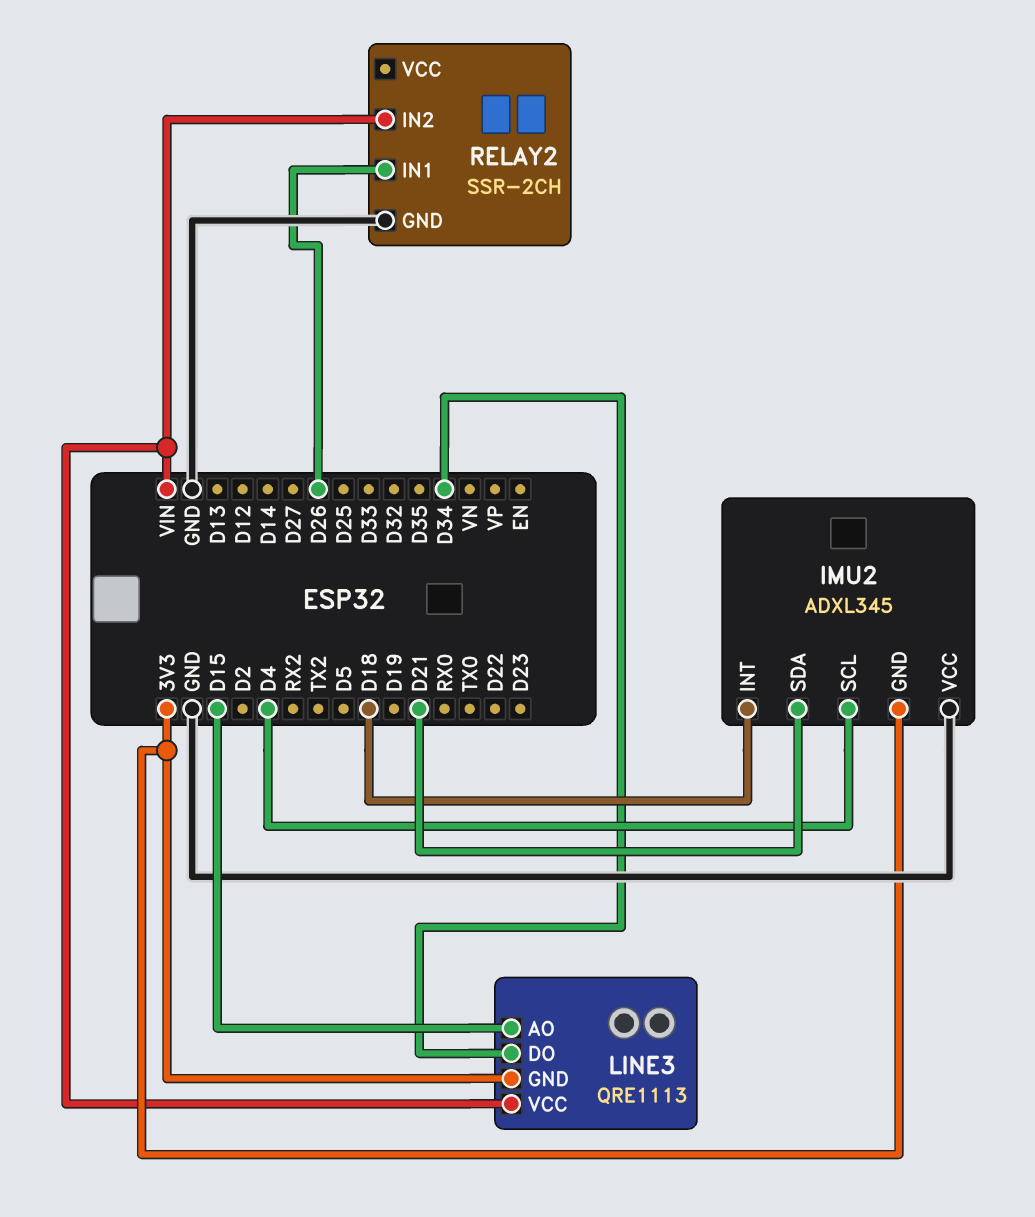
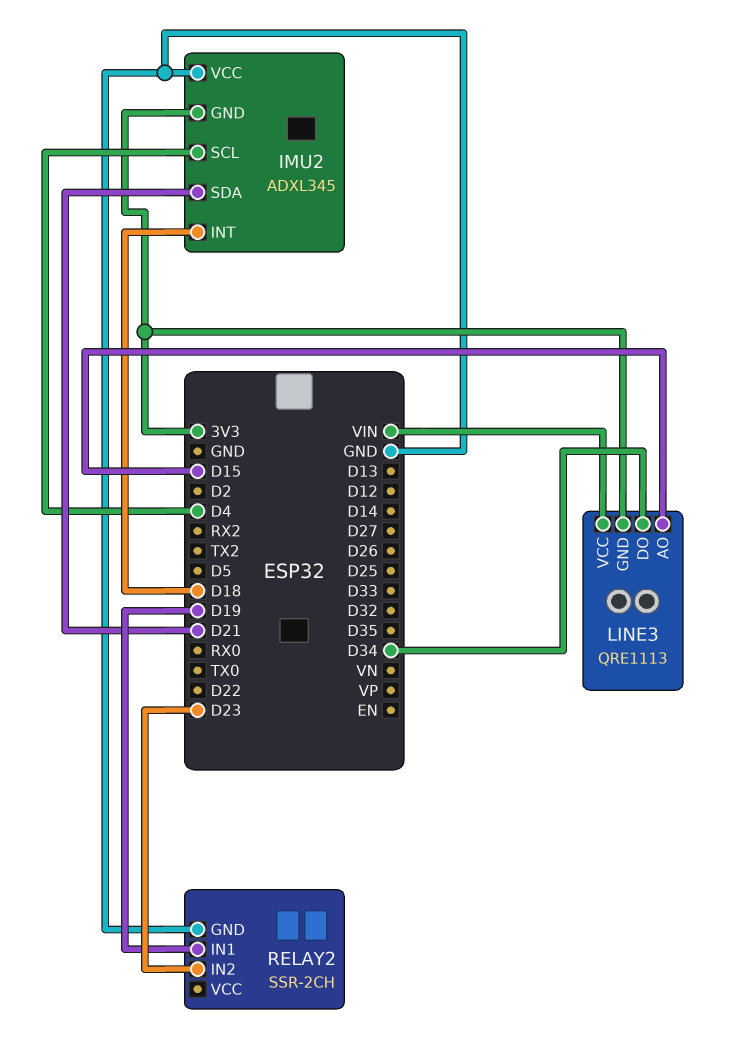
RELAY2 pin IN1: D26 -> D19
RELAY2 pin IN2: VIN -> D23

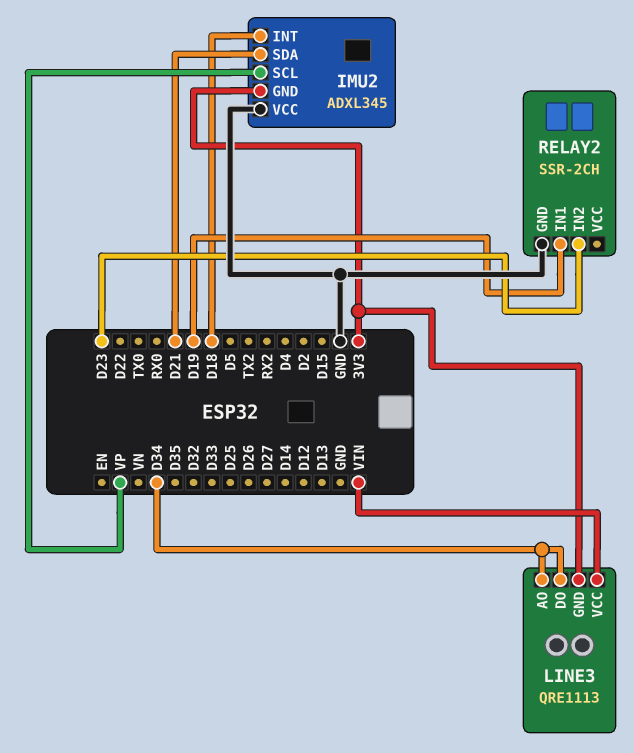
IMU2 pin SCL: D4 -> VP
LINE3 pin AO: D15 -> D34

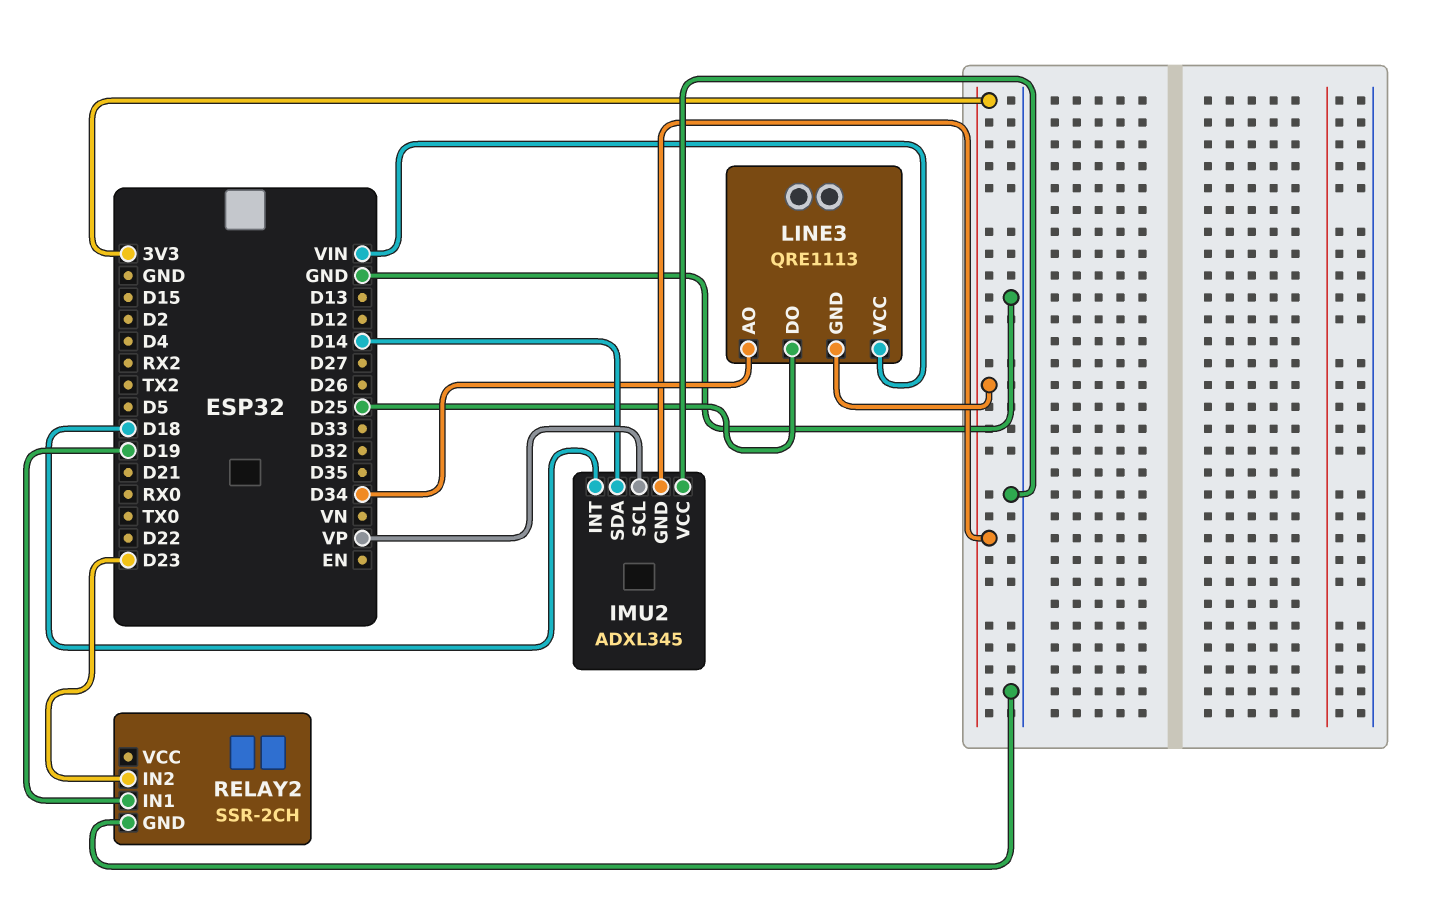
IMU2 pin SDA: D21 -> D14
LINE3 pin DO: D34 -> D25

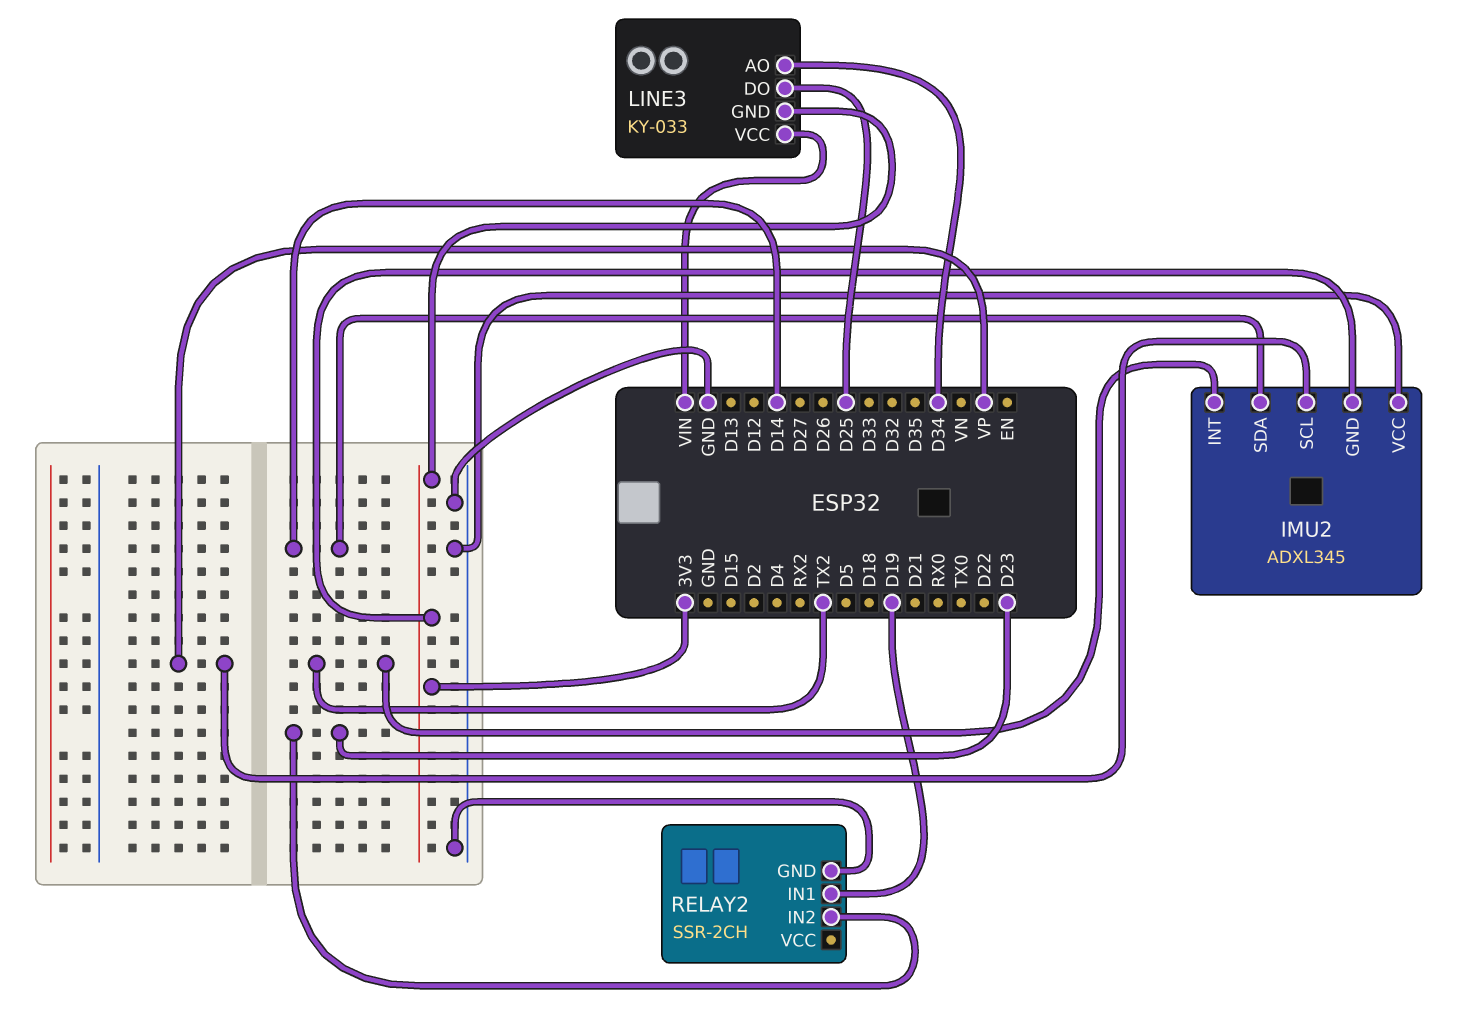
IMU2 pin INT: D18 -> TX2
LINE3: QRE1113 -> KY-033

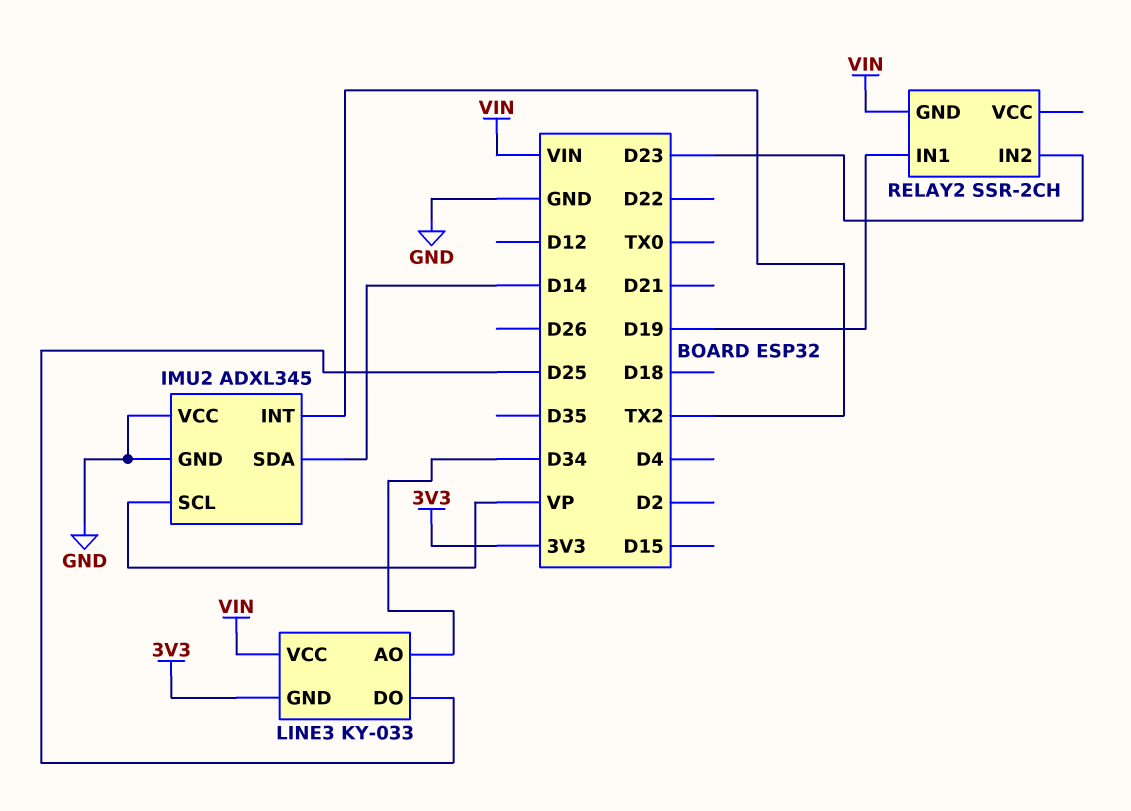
IMU2 pin GND: 3V3 -> GND
RELAY2 pin GND: GND -> VIN

